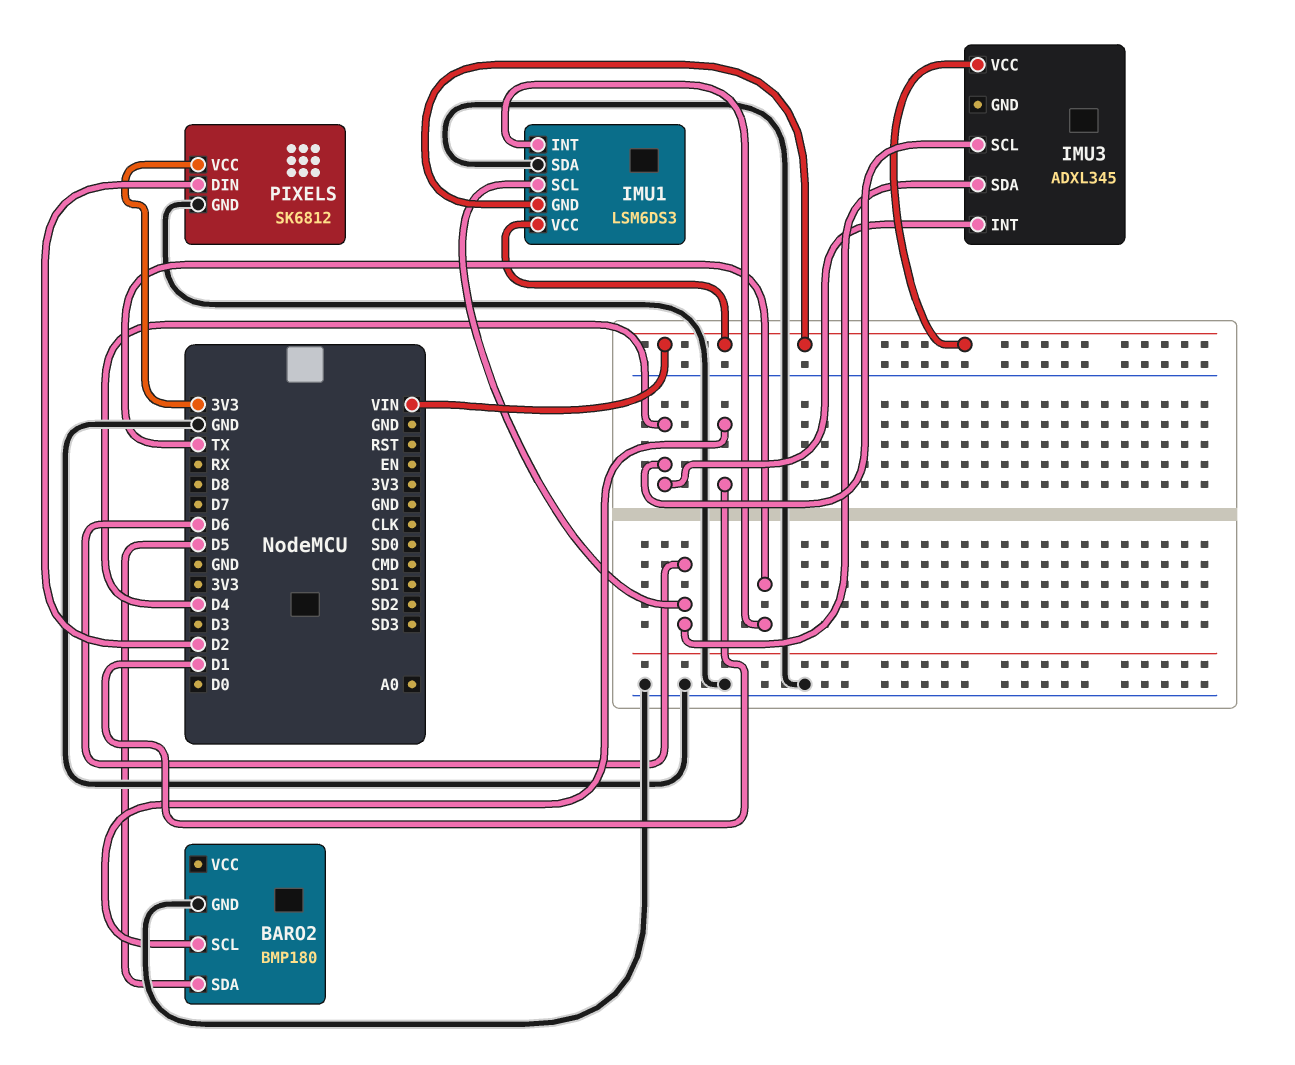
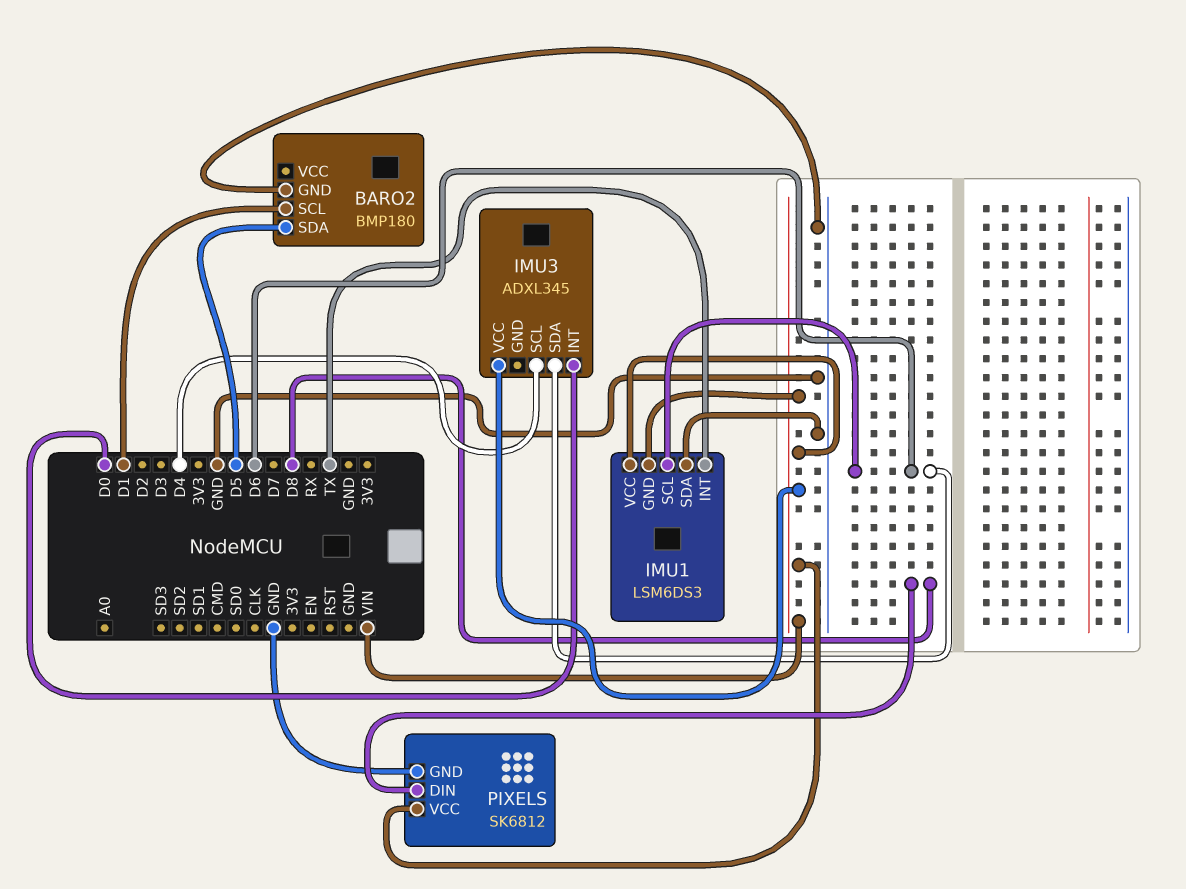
IMU3 pin INT: D4 -> D0
PIXELS pin DIN: D2 -> D8
PIXELS pin VCC: 3V3 -> VIN

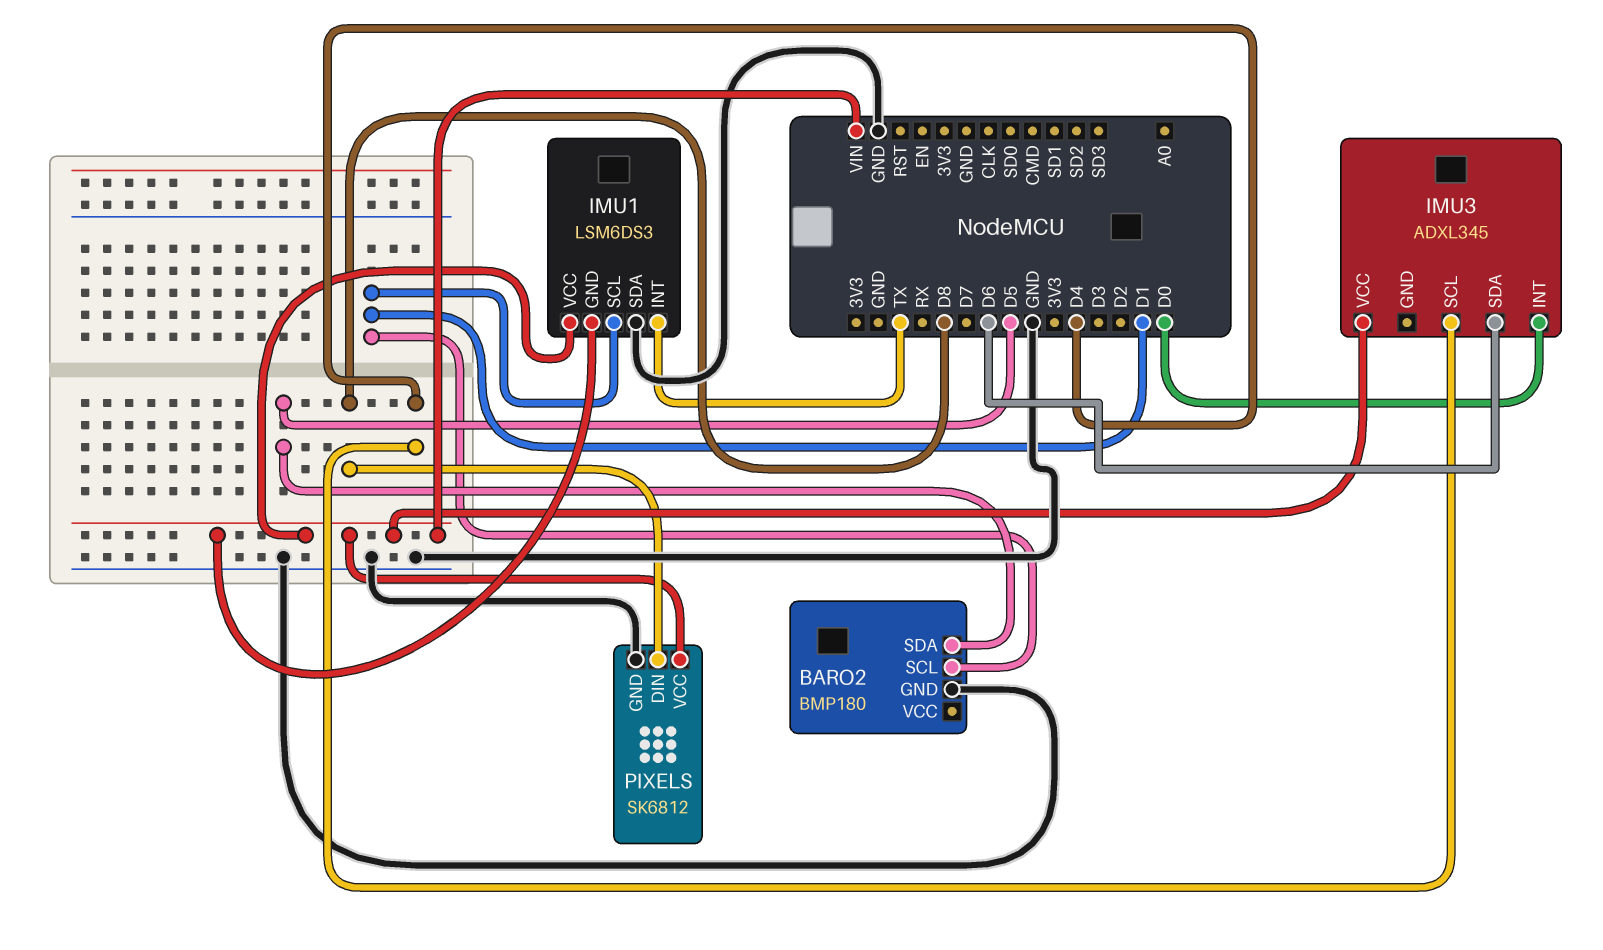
IMU1 pin SCL: D6 -> D1

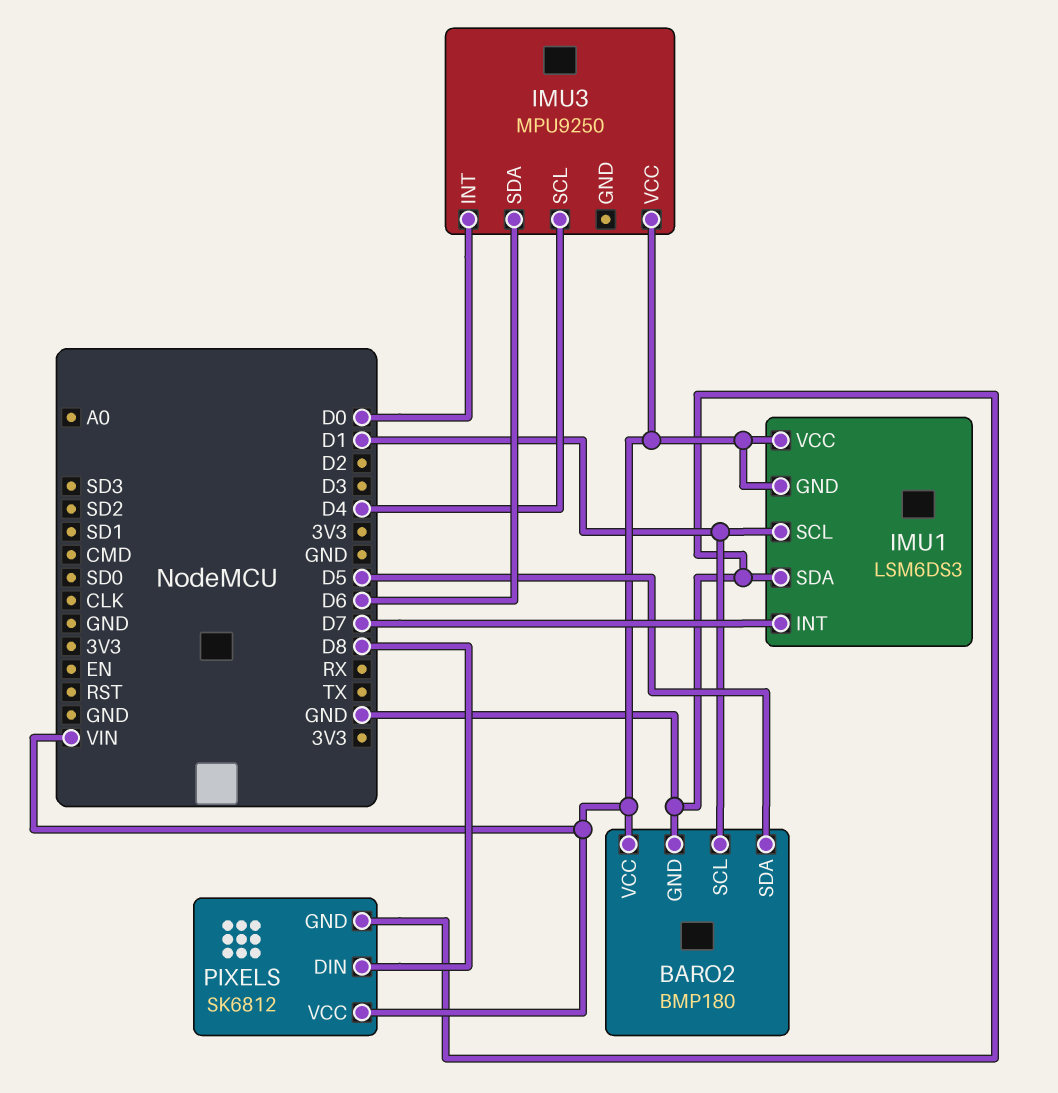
BARO2 pin VCC: none -> VIN
IMU1 pin INT: TX -> D7
IMU3: ADXL345 -> MPU9250

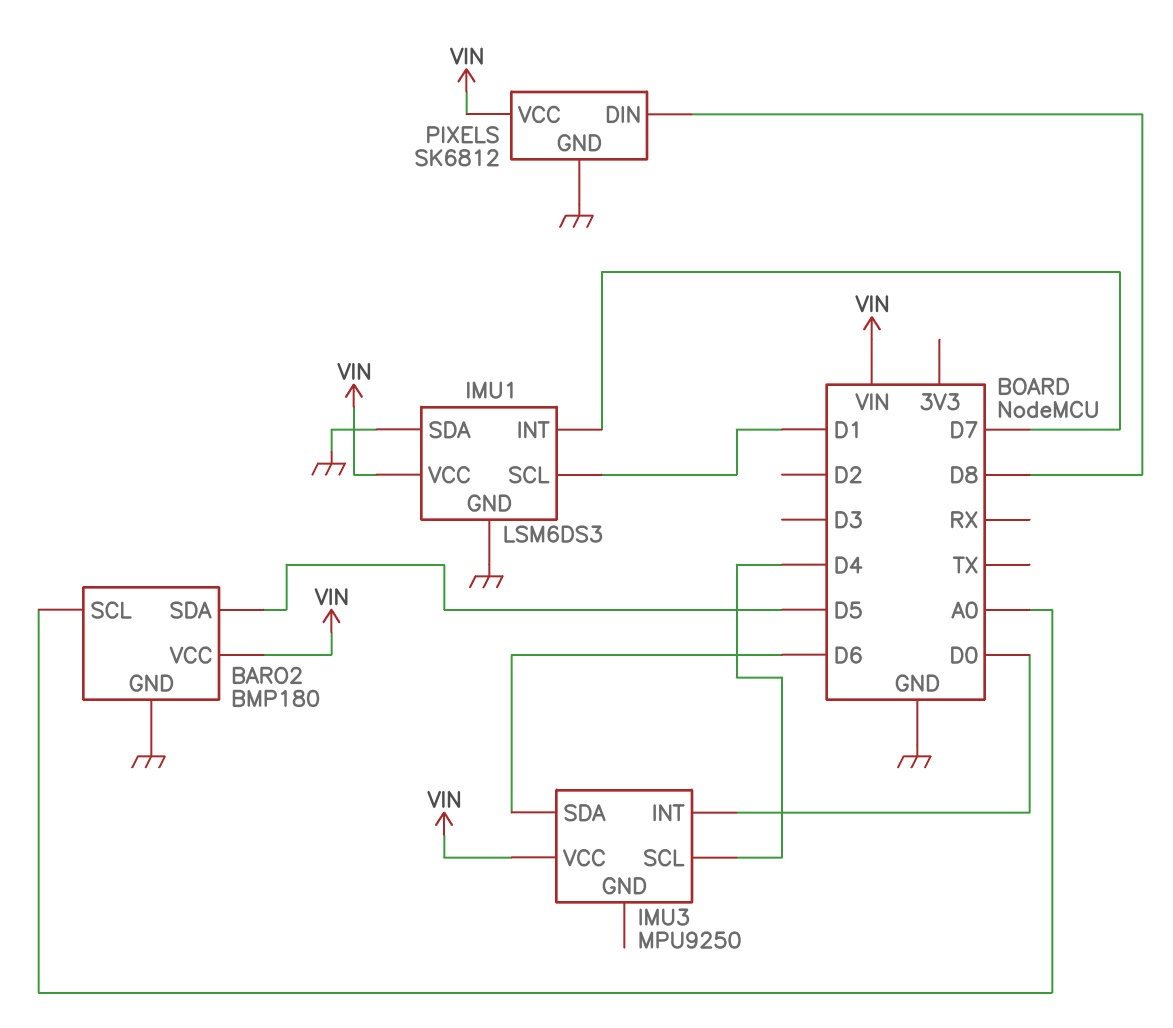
BARO2 pin SCL: D1 -> A0
IMU1 pin GND: VIN -> GND

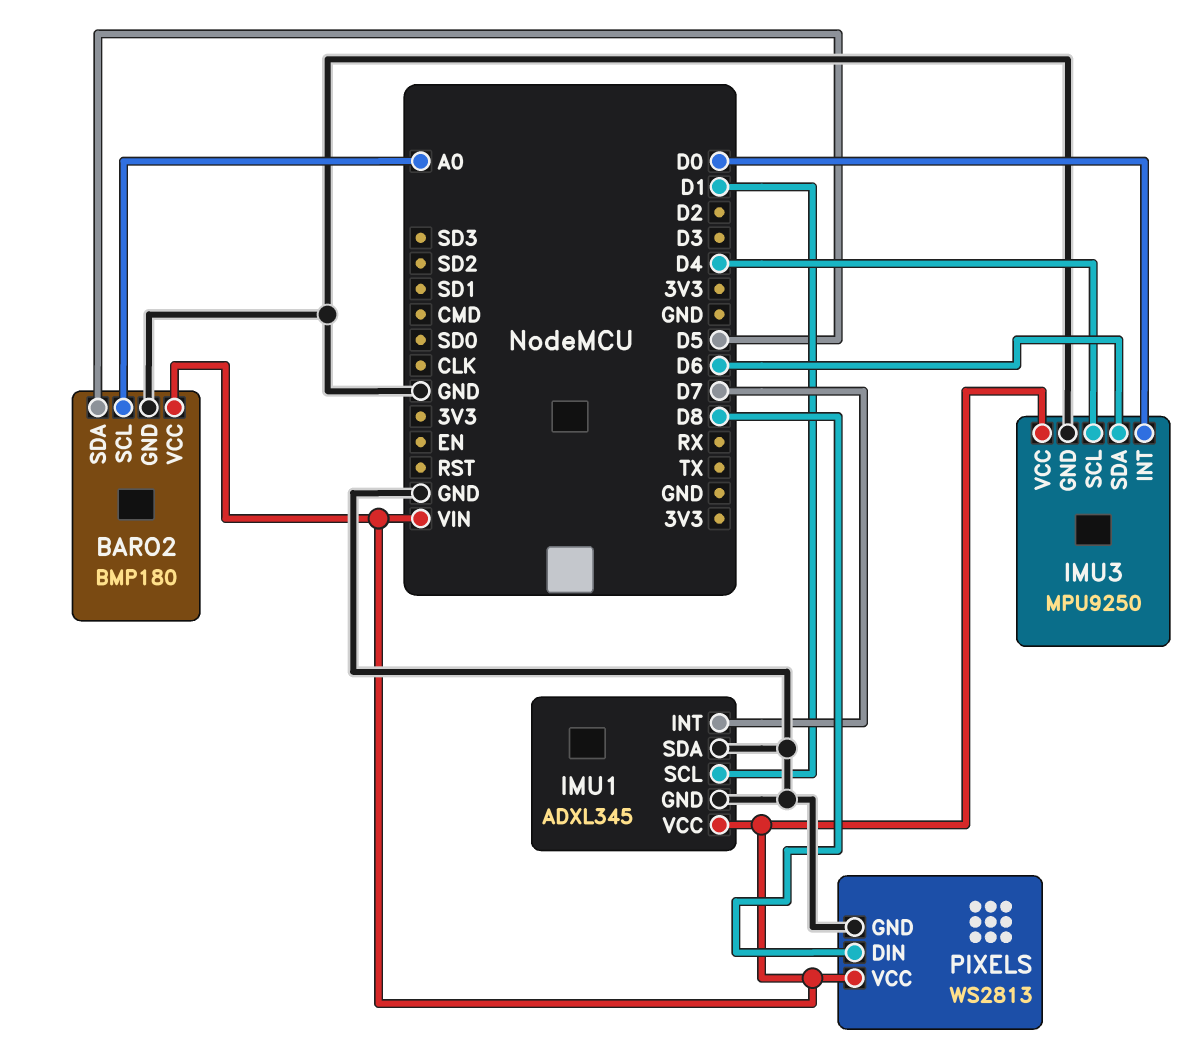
IMU1: LSM6DS3 -> ADXL345
IMU3 pin GND: none -> GND
PIXELS: SK6812 -> WS2813

